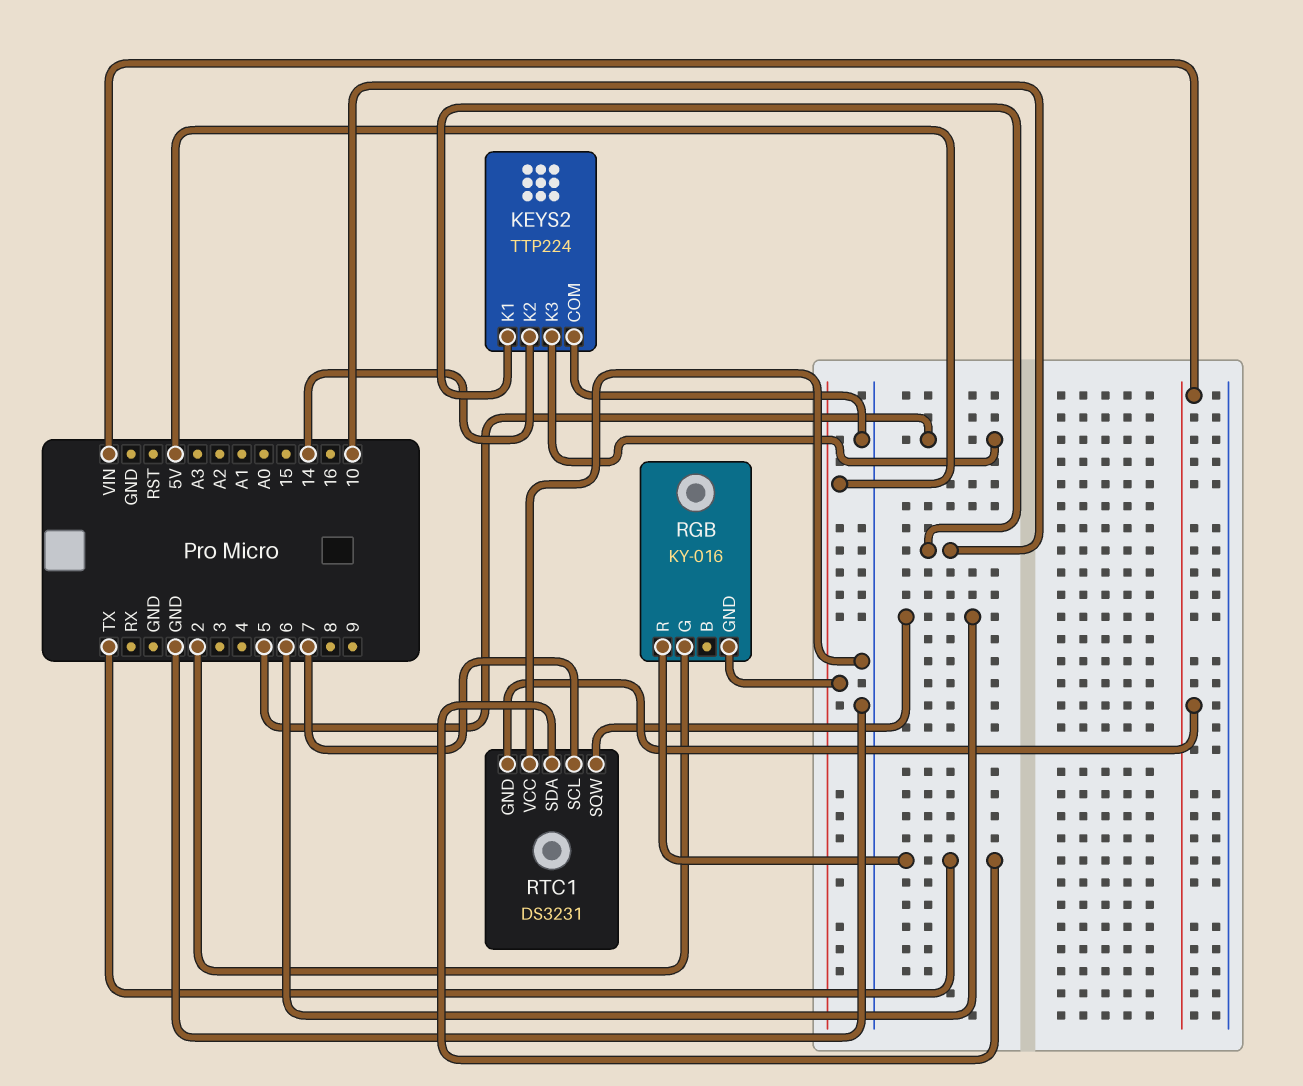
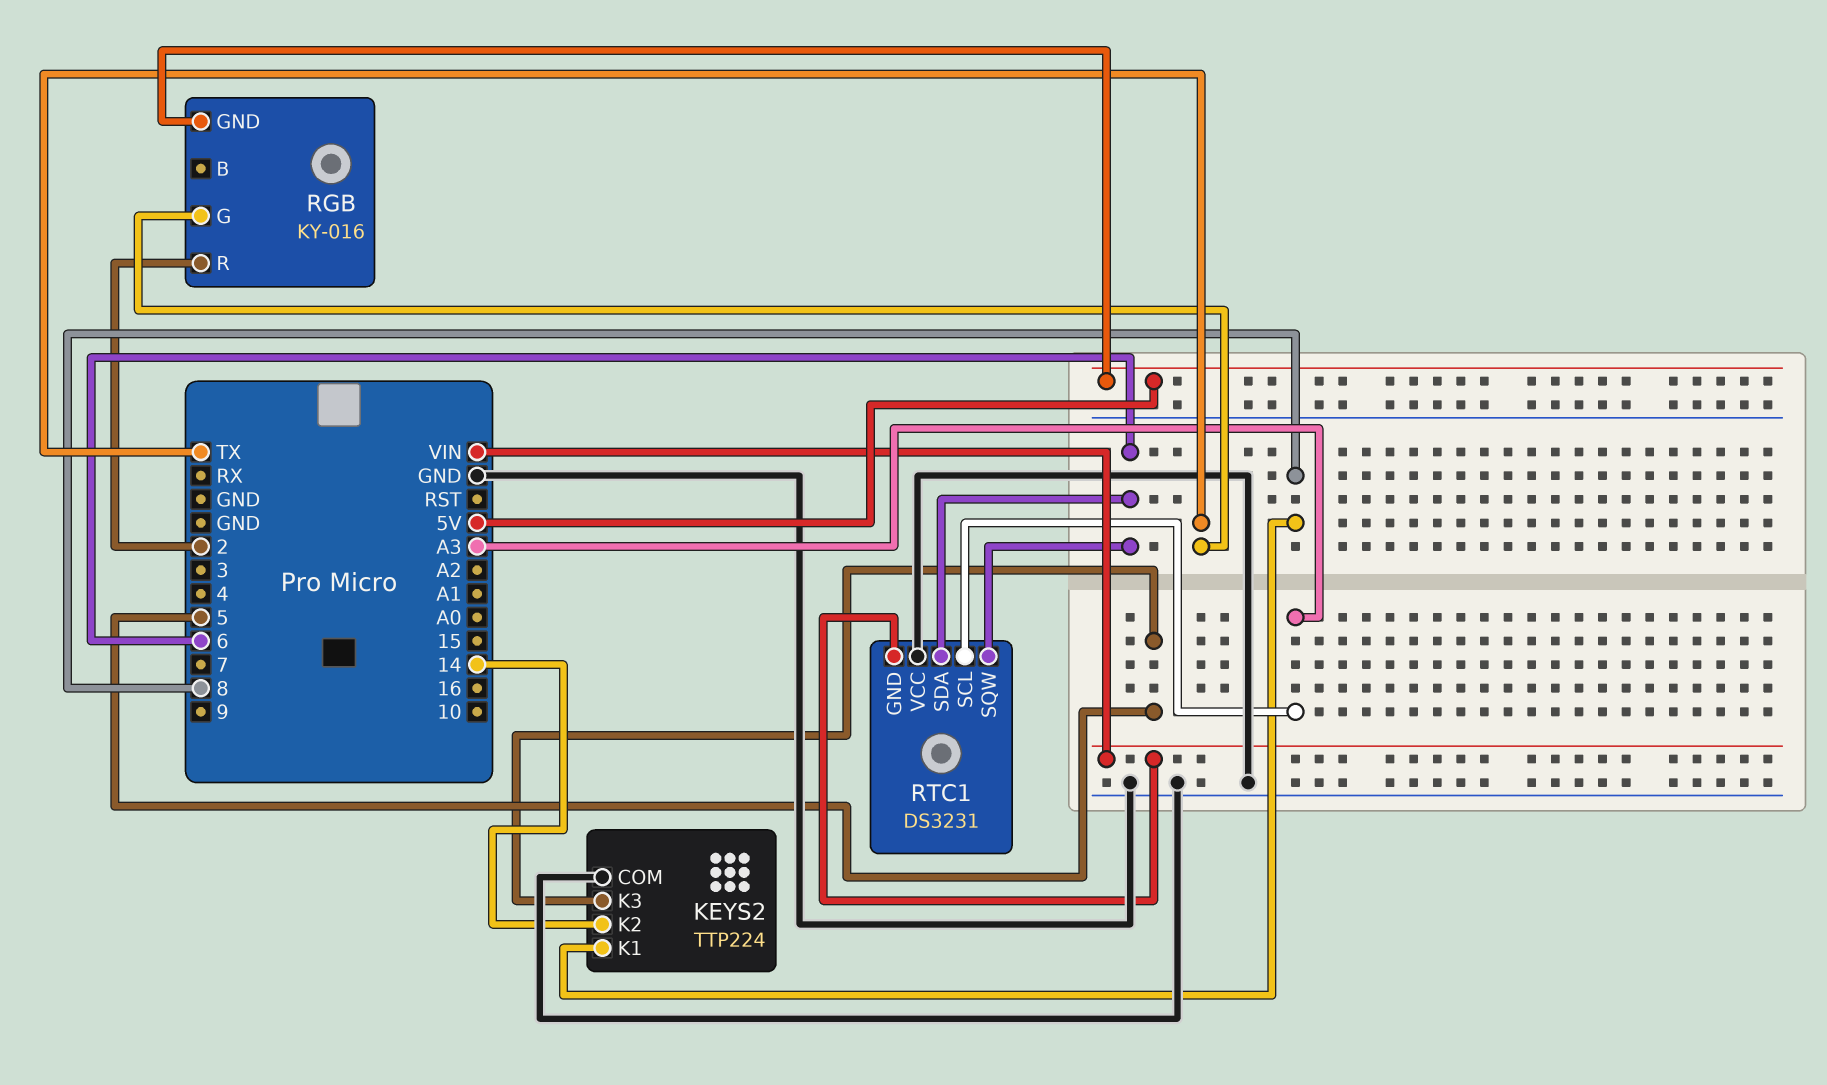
KEYS2 pin K1: 10 -> 8
RGB pin G: 2 -> TX
RGB pin R: TX -> 2
RTC1 pin SCL: 7 -> A3
RTC1 pin SDA: TX -> 6

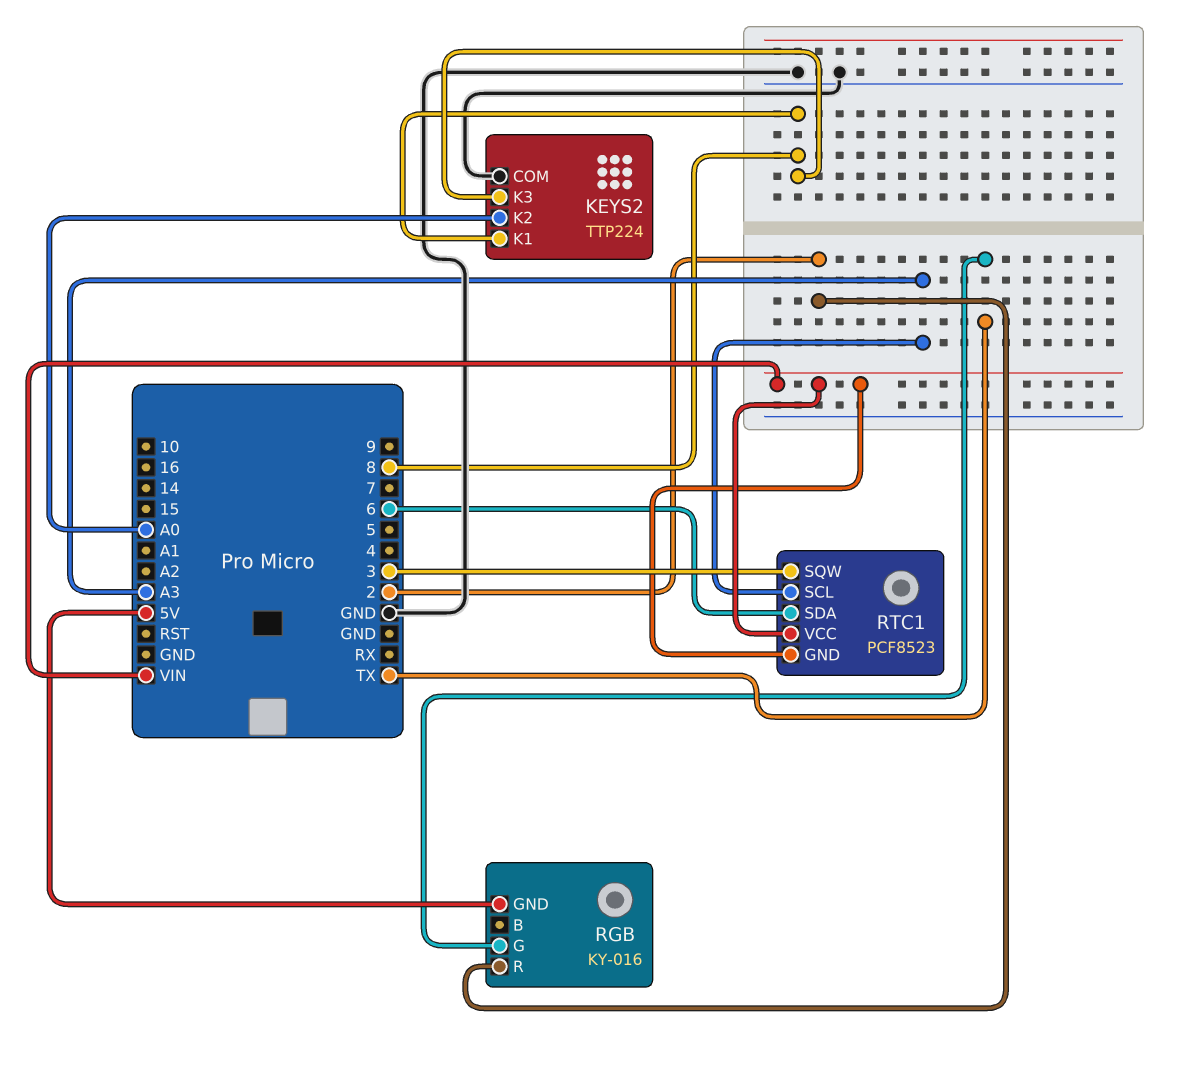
KEYS2 pin K2: 14 -> A0
KEYS2 pin K3: 5 -> 8
RTC1: DS3231 -> PCF8523
RTC1 pin SQW: 6 -> 3
RTC1 pin VCC: GND -> VIN

